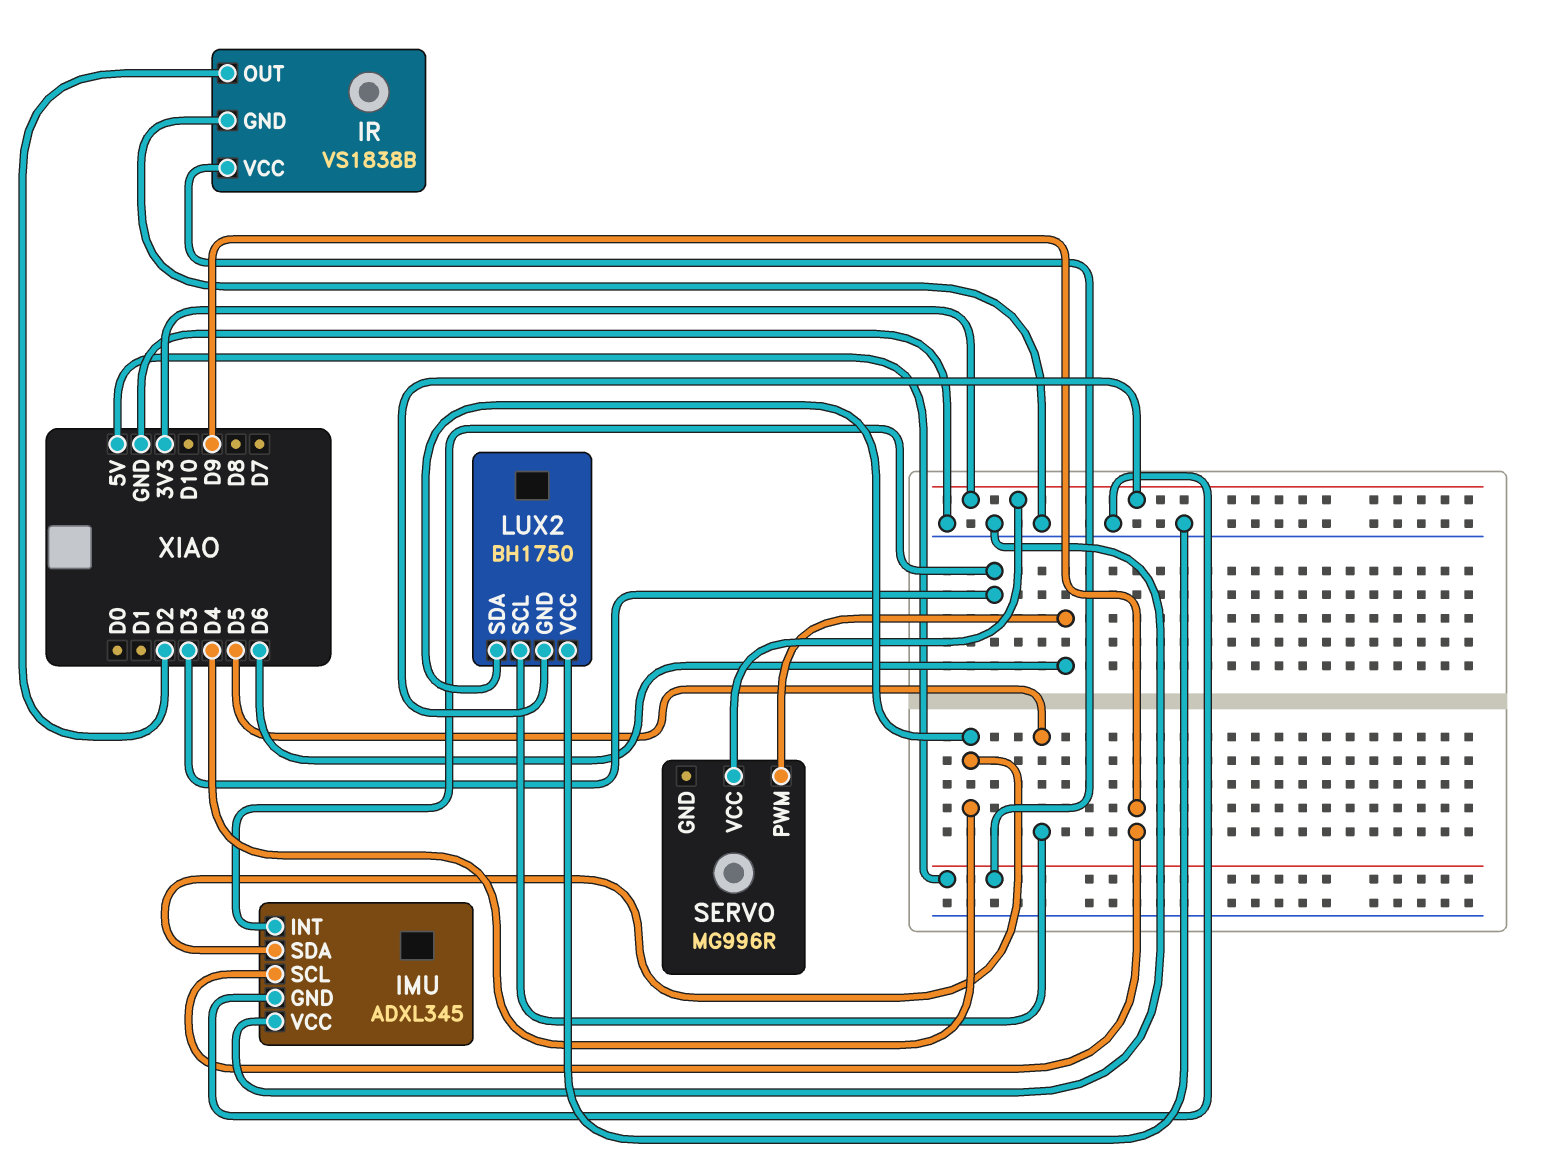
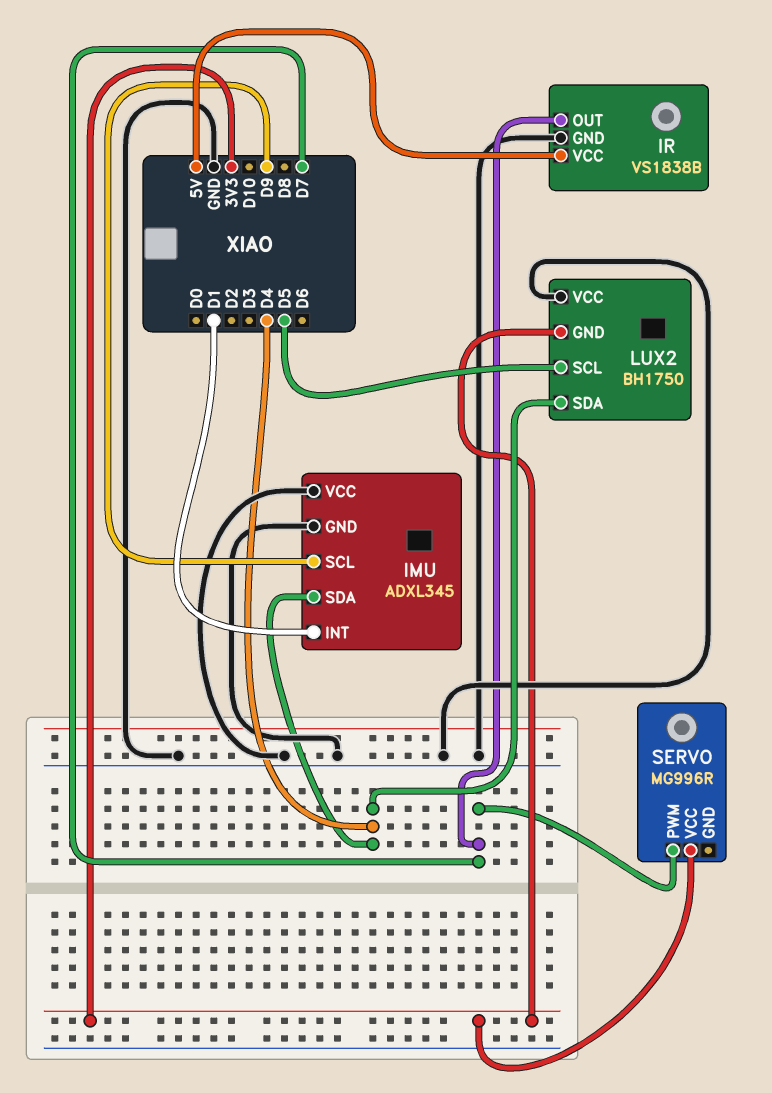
IMU pin INT: D3 -> D1
IR pin OUT: D2 -> D7
SERVO pin PWM: D6 -> D7

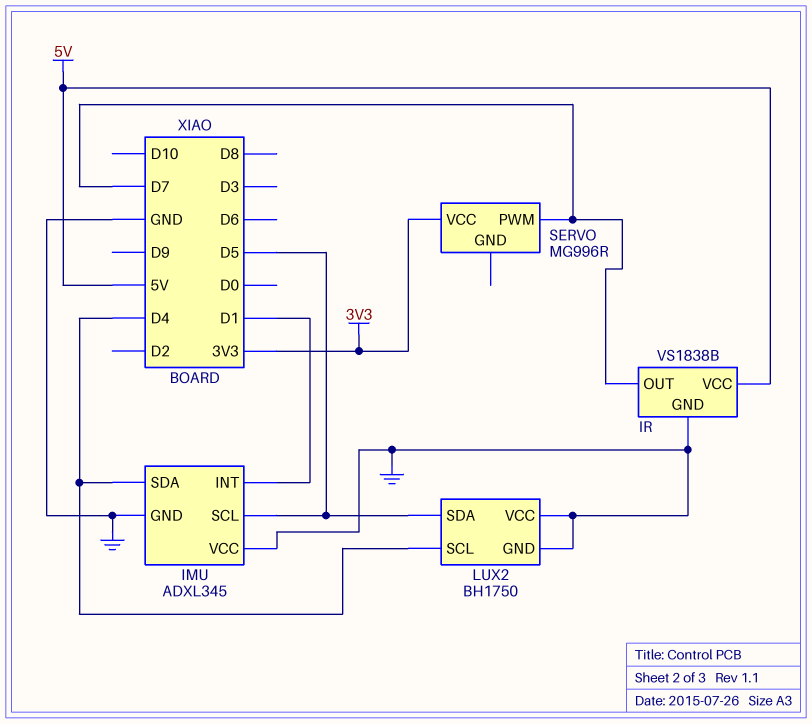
IMU pin SCL: D9 -> D5
LUX2 pin GND: 3V3 -> GND
LUX2 pin SCL: D5 -> D4
LUX2 pin SDA: D4 -> D5

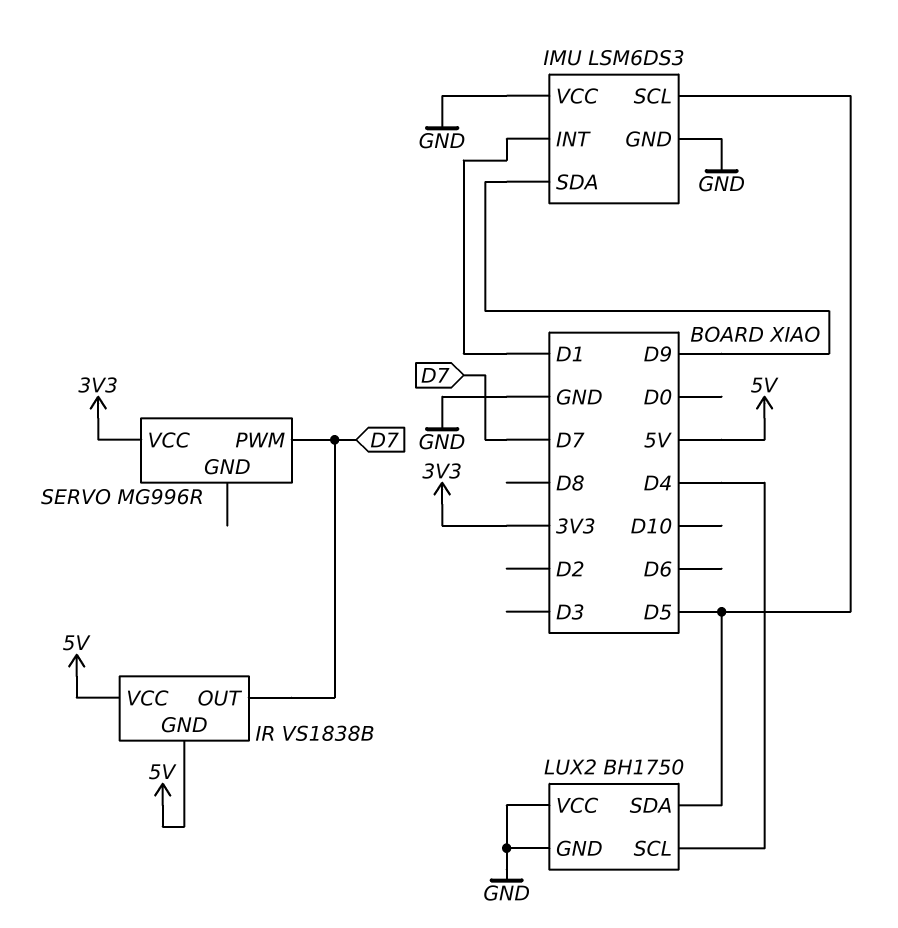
IMU: ADXL345 -> LSM6DS3
IMU pin SDA: D4 -> D9
IR pin GND: GND -> 5V

